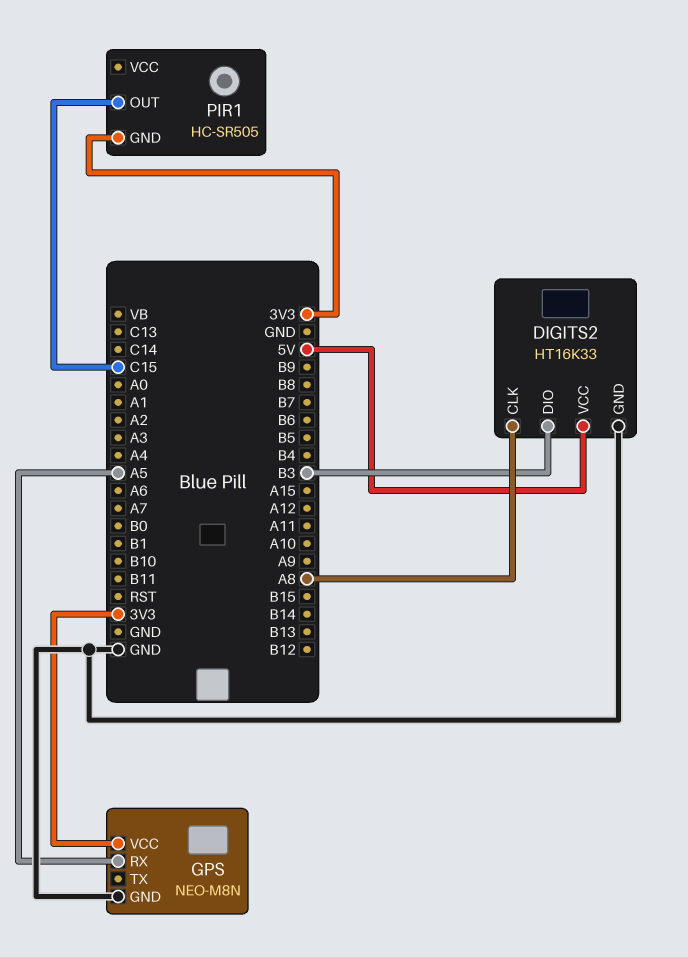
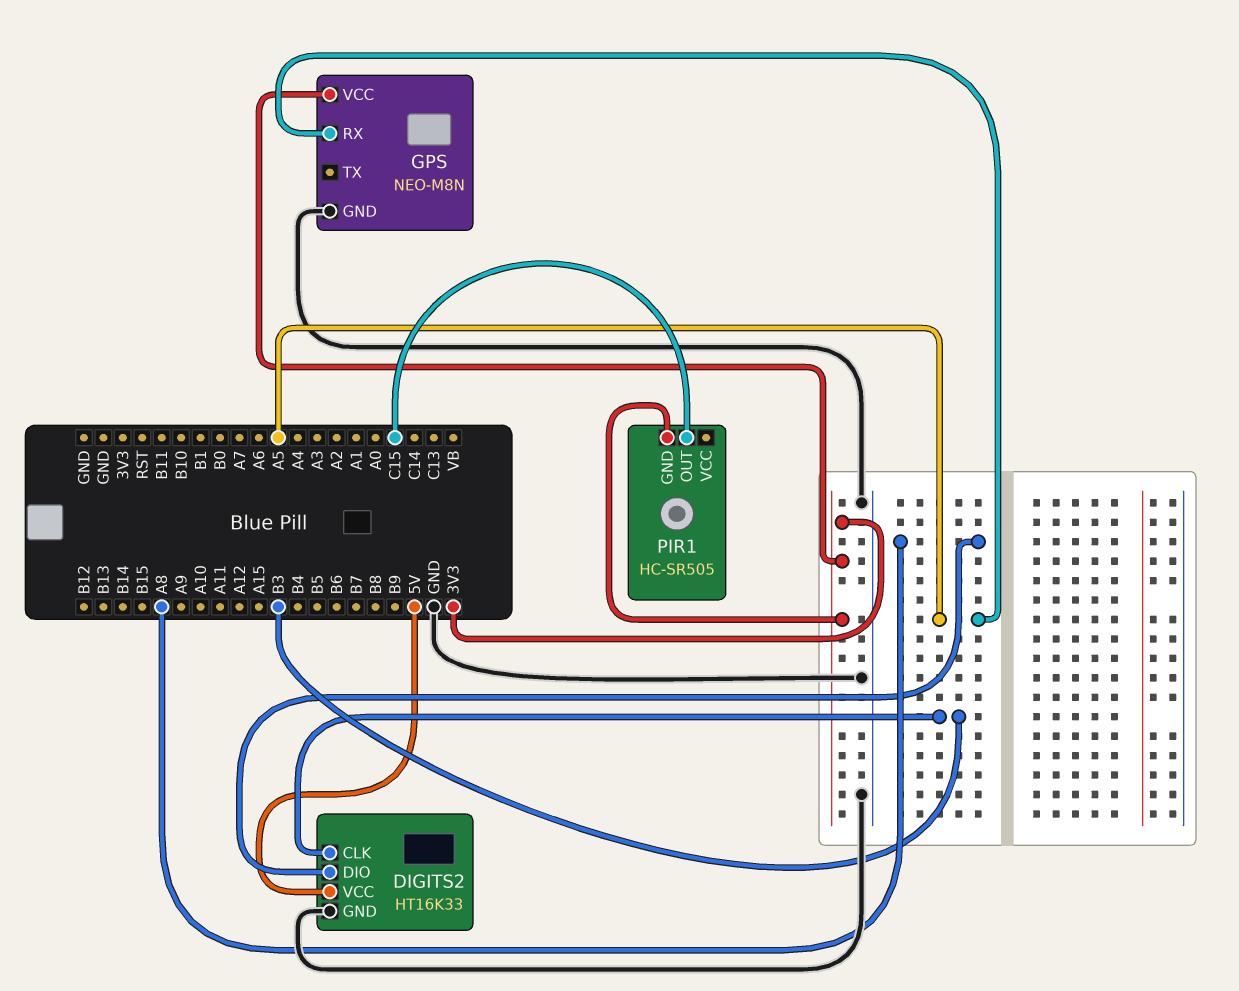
DIGITS2 pin CLK: A8 -> B3
DIGITS2 pin DIO: B3 -> A8

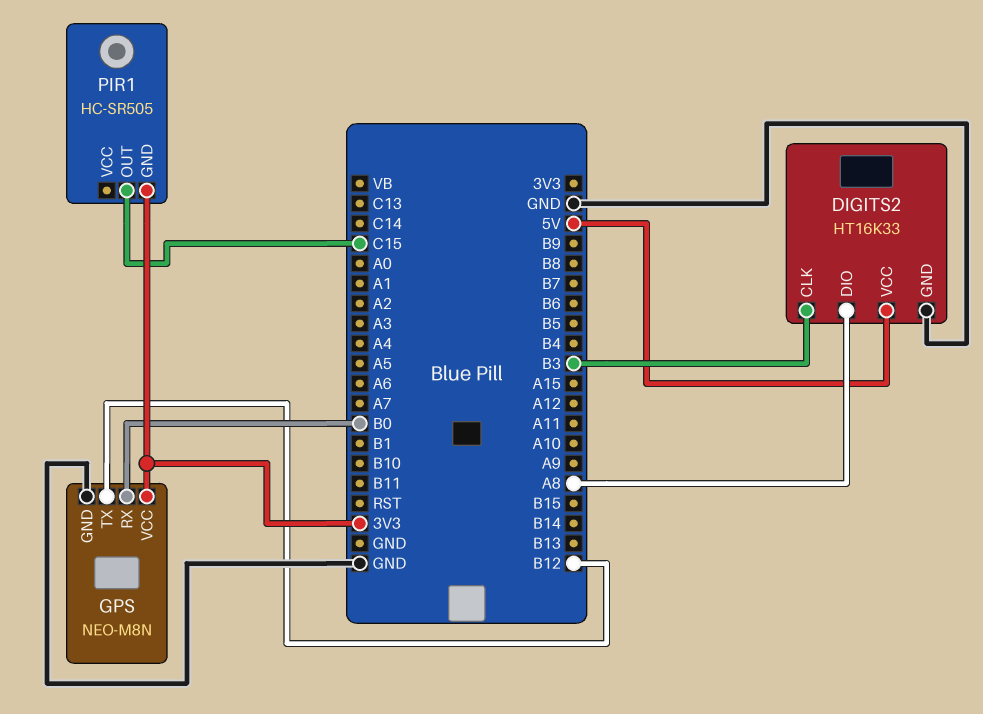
GPS pin RX: A5 -> B0
GPS pin TX: none -> B12

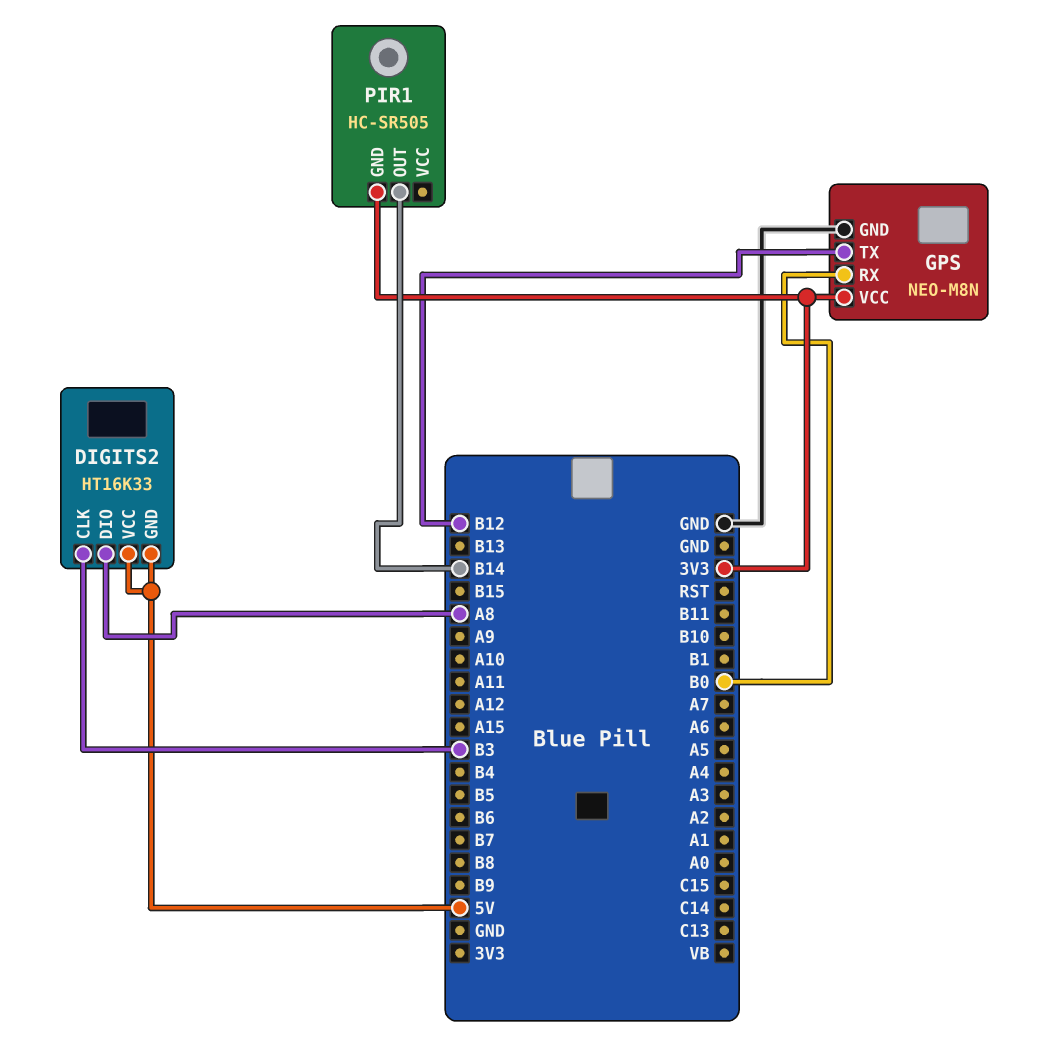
DIGITS2 pin GND: GND -> 5V
PIR1 pin OUT: C15 -> B14

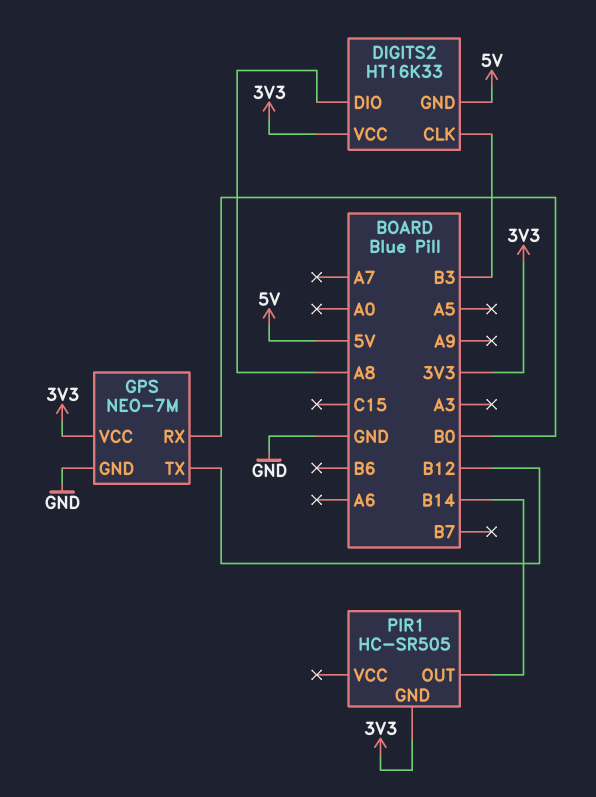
DIGITS2 pin VCC: 5V -> 3V3
GPS: NEO-M8N -> NEO-7M

